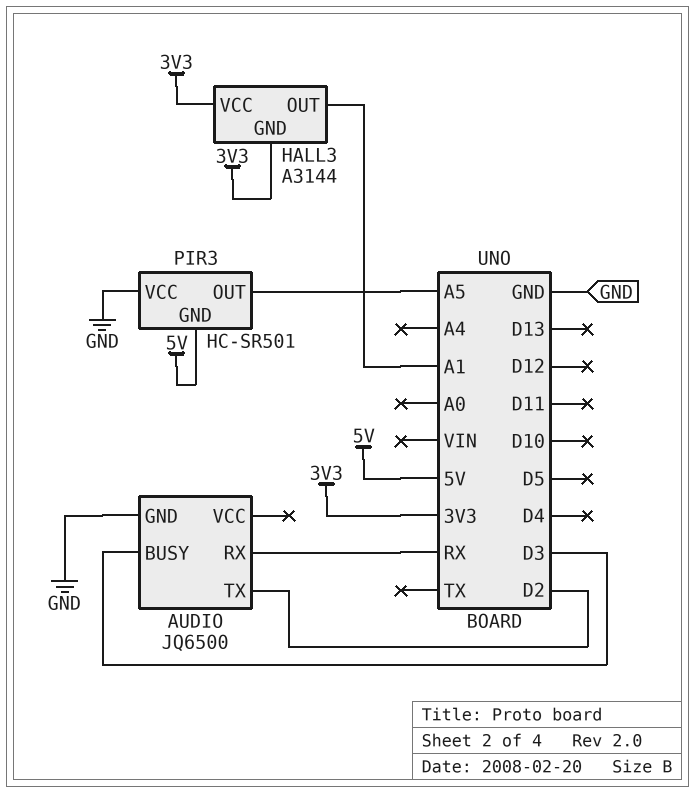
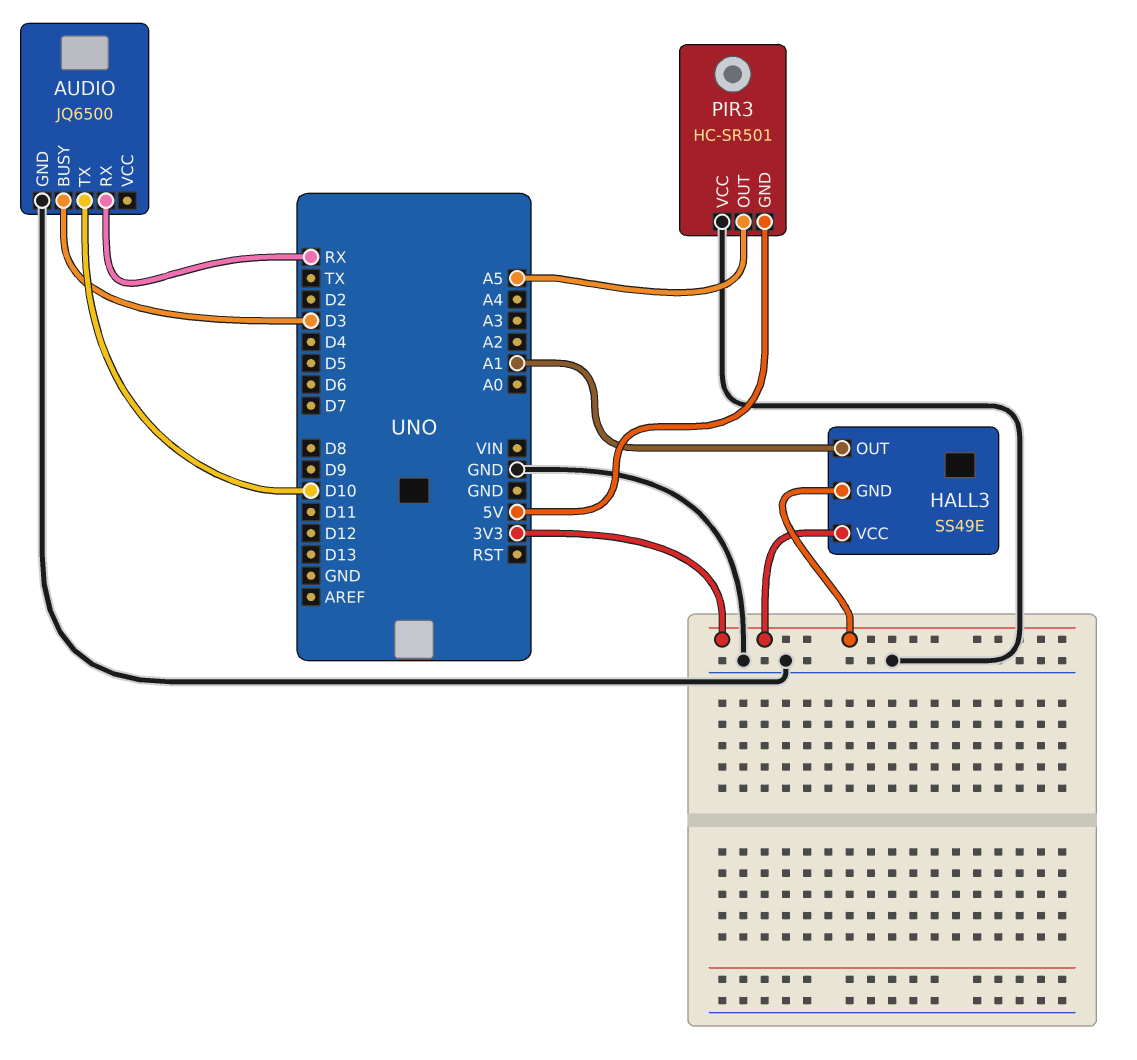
AUDIO pin TX: D2 -> D10
HALL3: A3144 -> SS49E

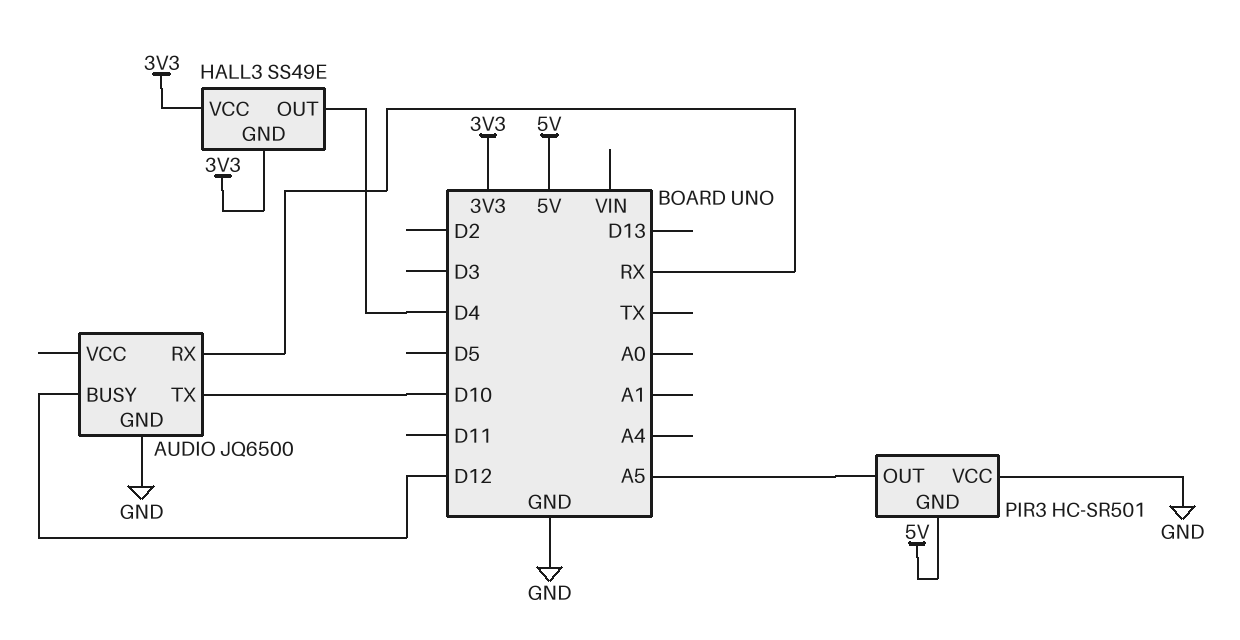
AUDIO pin BUSY: D3 -> D12
HALL3 pin OUT: A1 -> D4

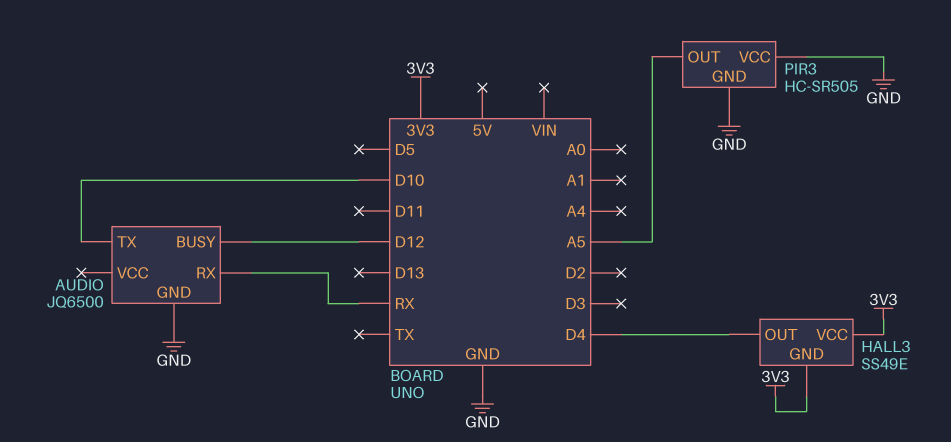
PIR3: HC-SR501 -> HC-SR505
PIR3 pin GND: 5V -> GND

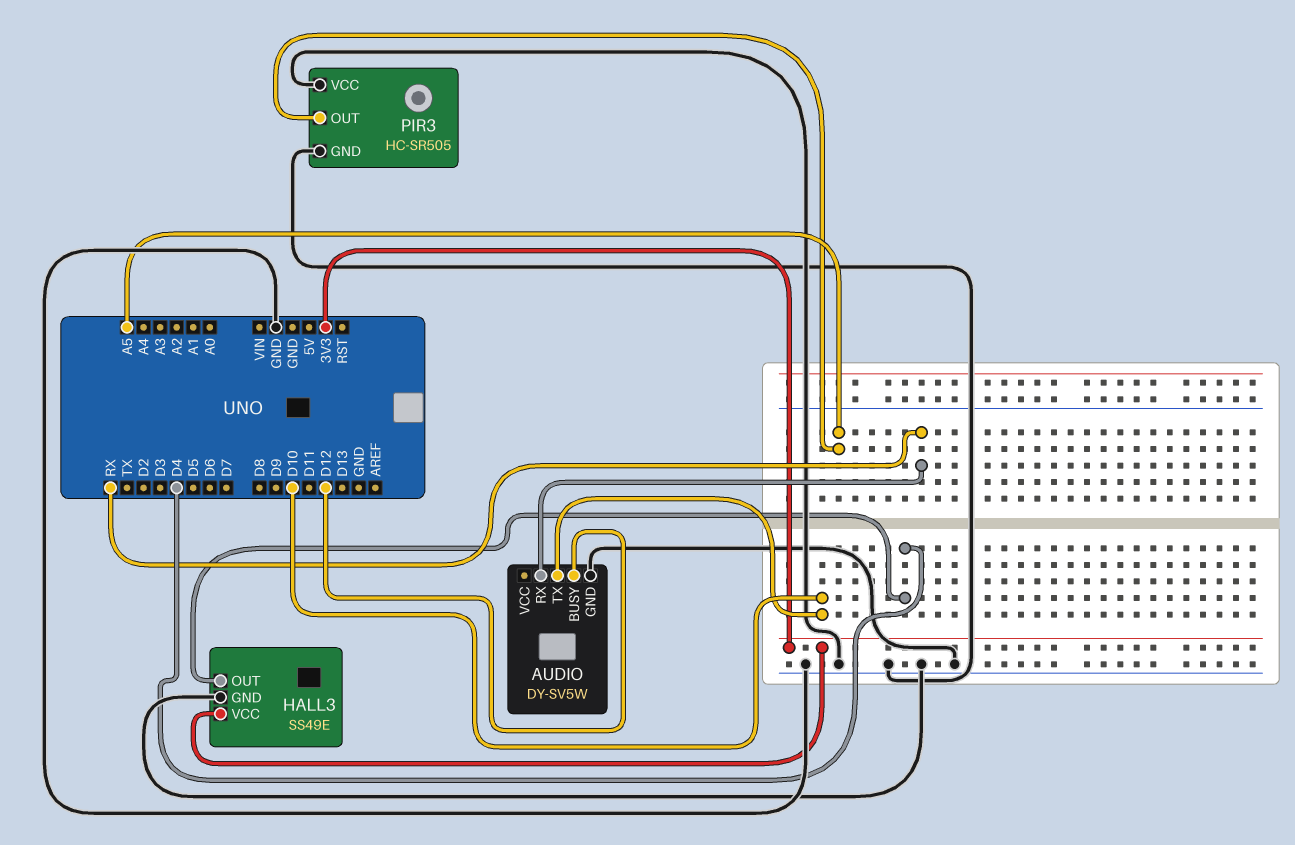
AUDIO: JQ6500 -> DY-SV5W
HALL3 pin GND: 3V3 -> GND

